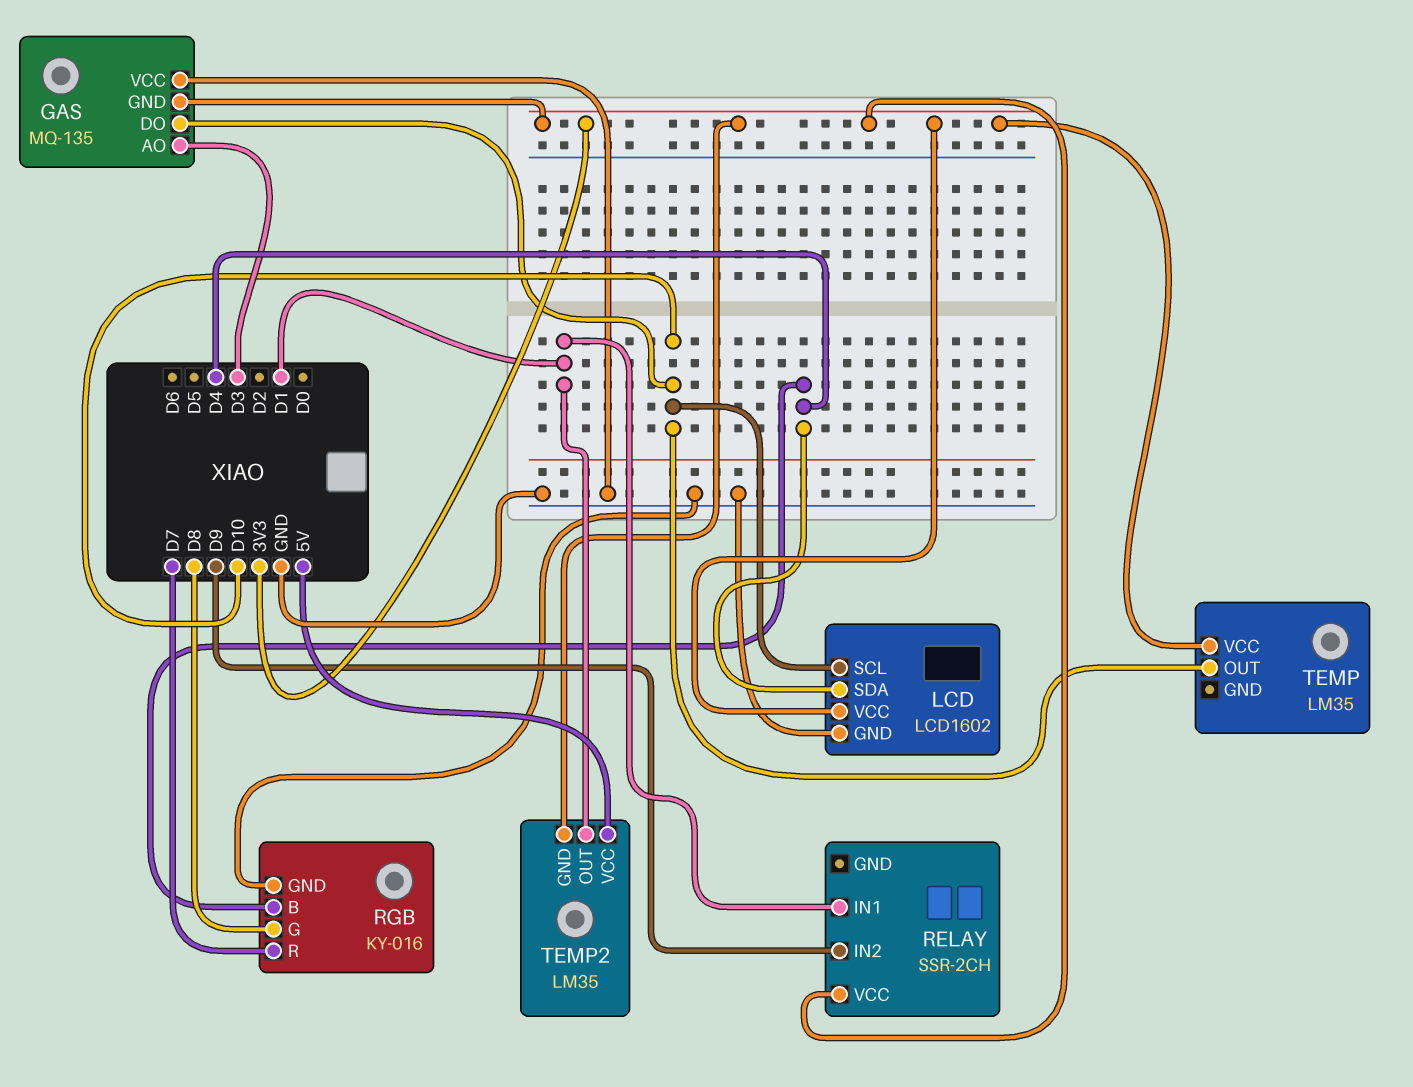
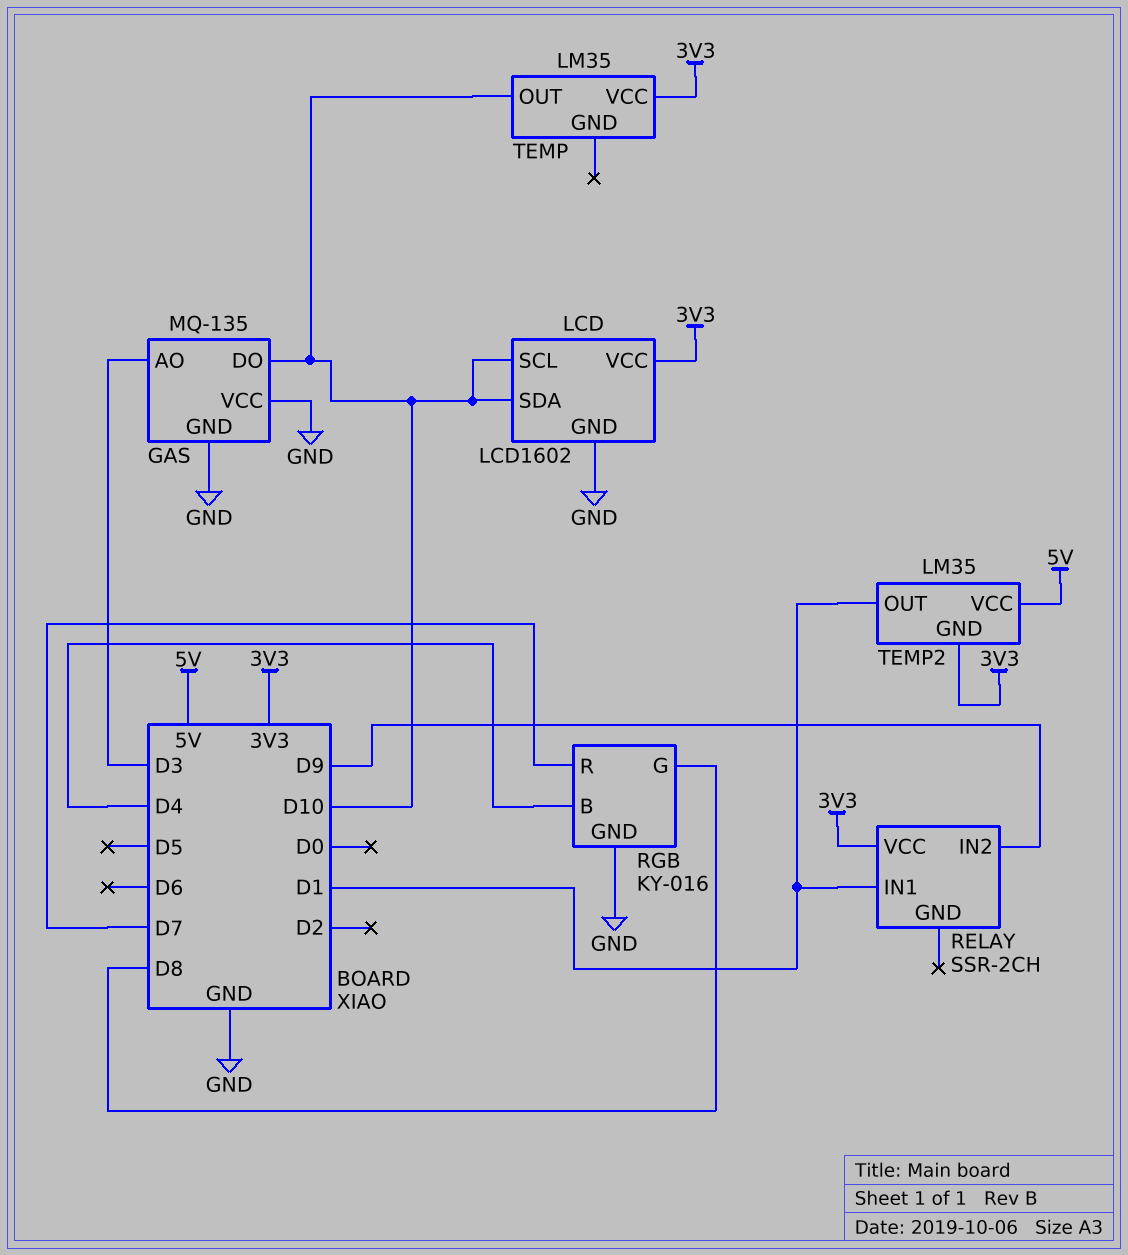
GAS pin GND: 3V3 -> GND
LCD pin SDA: D4 -> D10

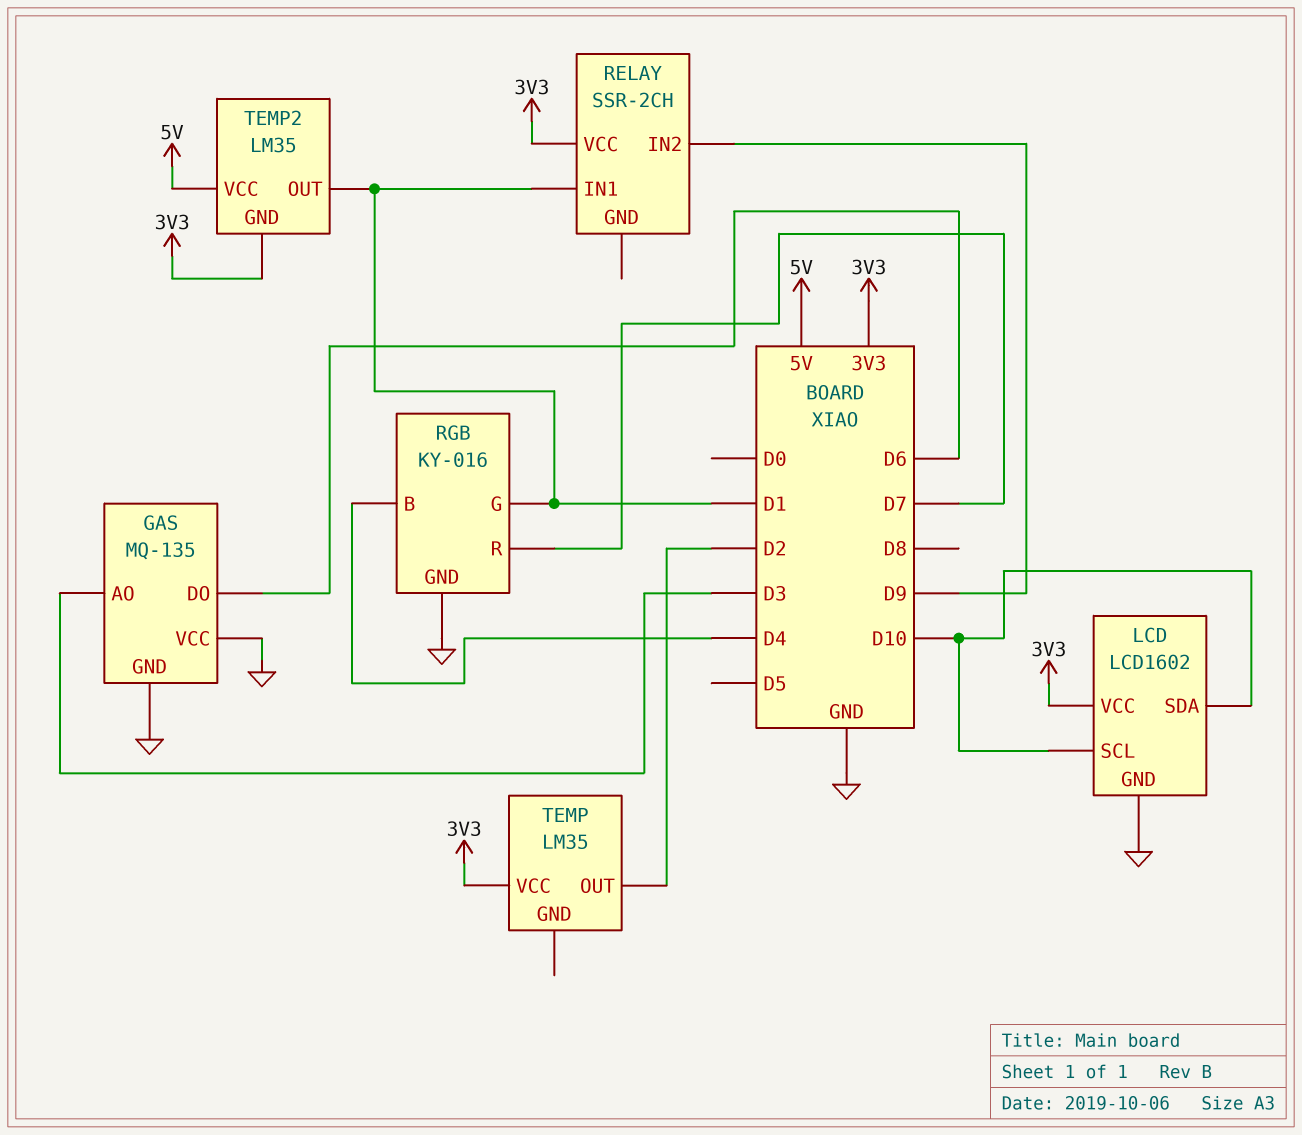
GAS pin DO: D10 -> D6
RGB pin G: D8 -> D1
TEMP pin OUT: D10 -> D2

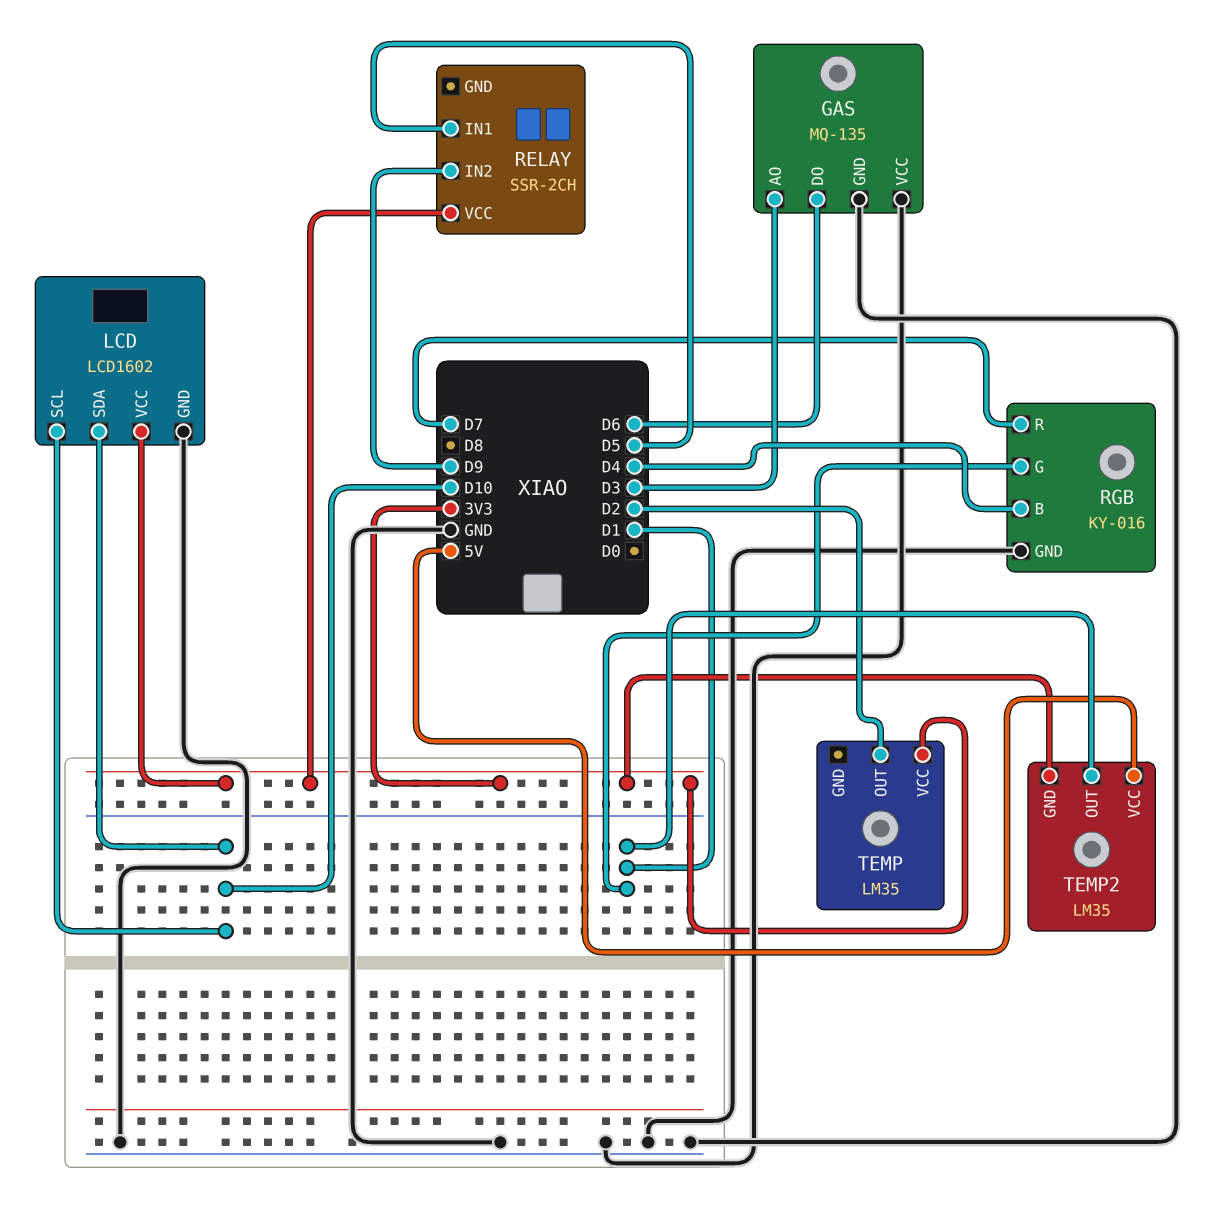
RELAY pin IN1: D1 -> D5

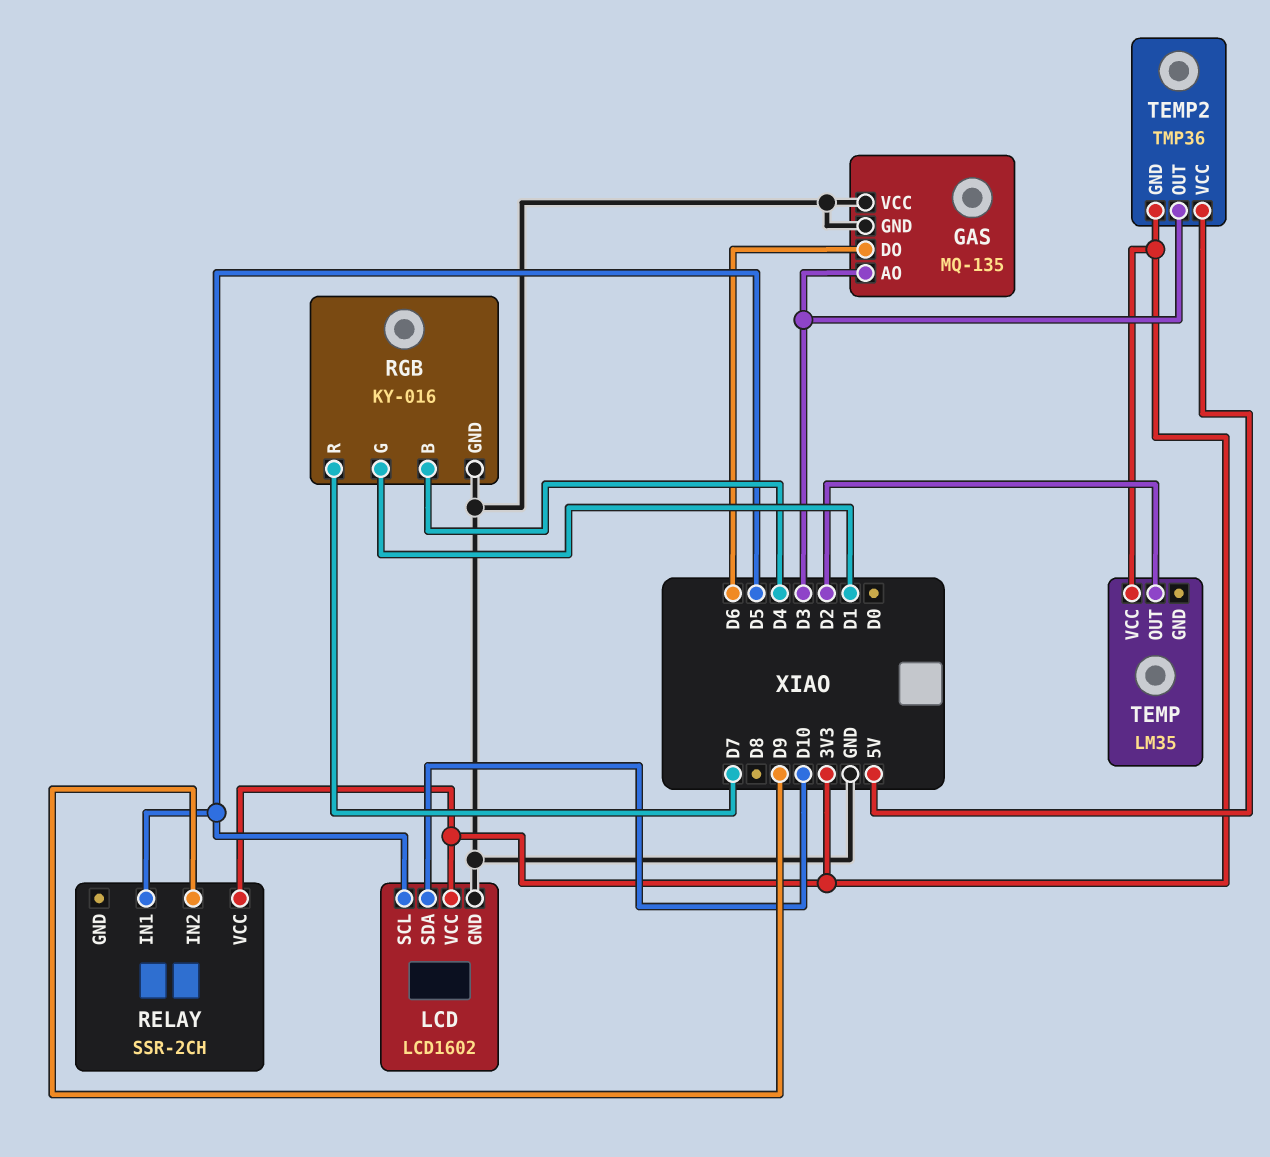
LCD pin SCL: D10 -> D5
TEMP2: LM35 -> TMP36
TEMP2 pin OUT: D1 -> D3

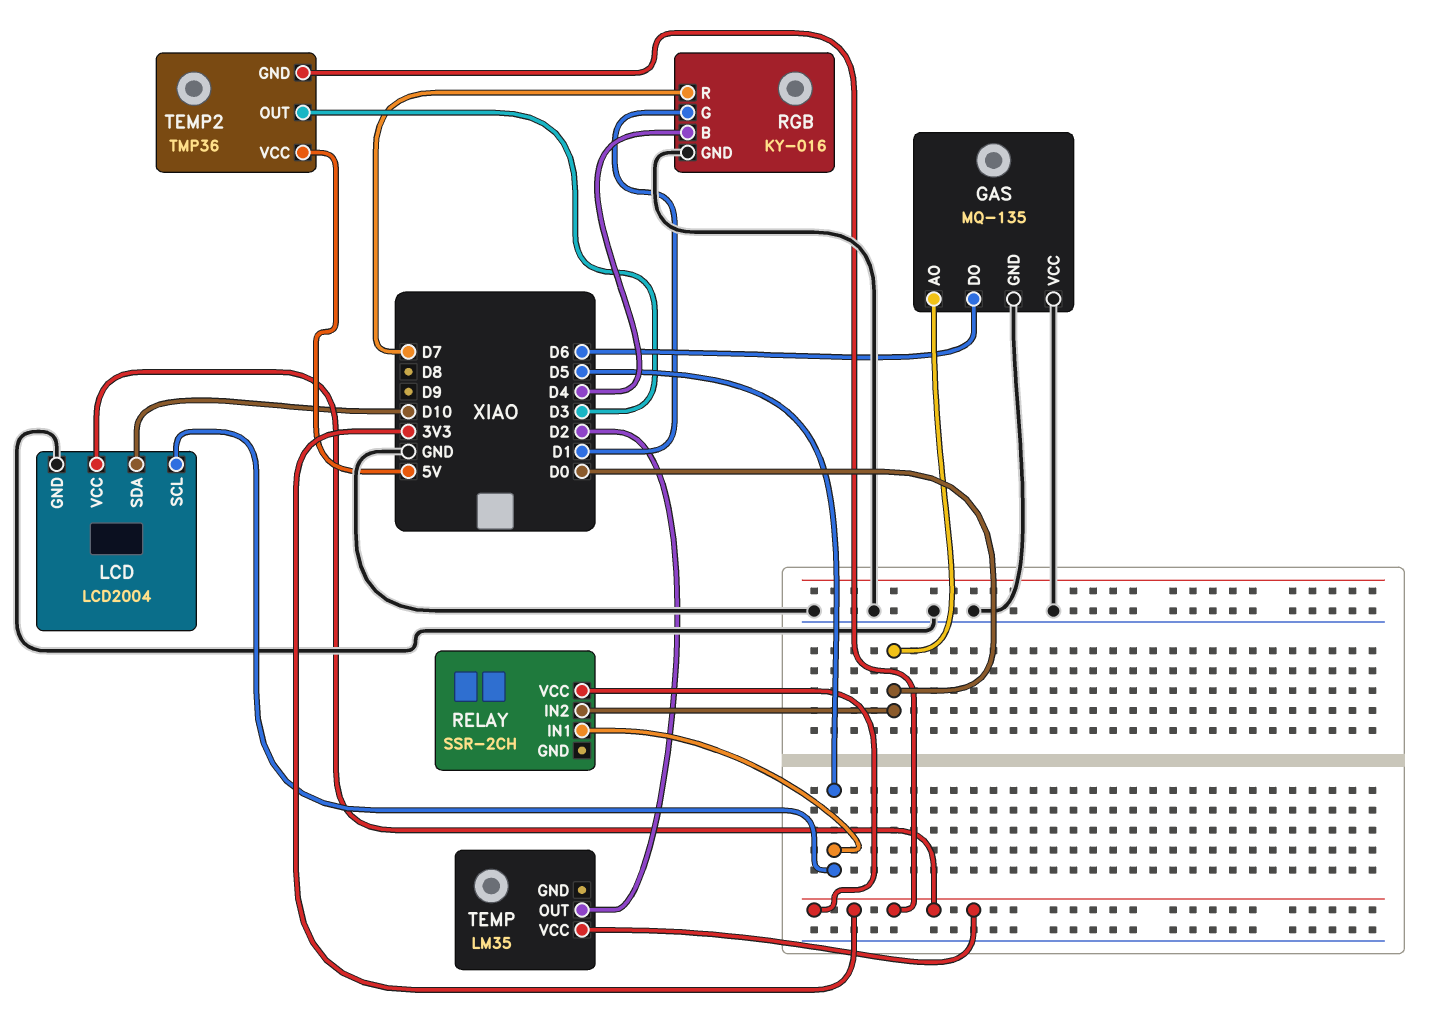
GAS pin AO: D3 -> D0
LCD: LCD1602 -> LCD2004
RELAY pin IN2: D9 -> D0

